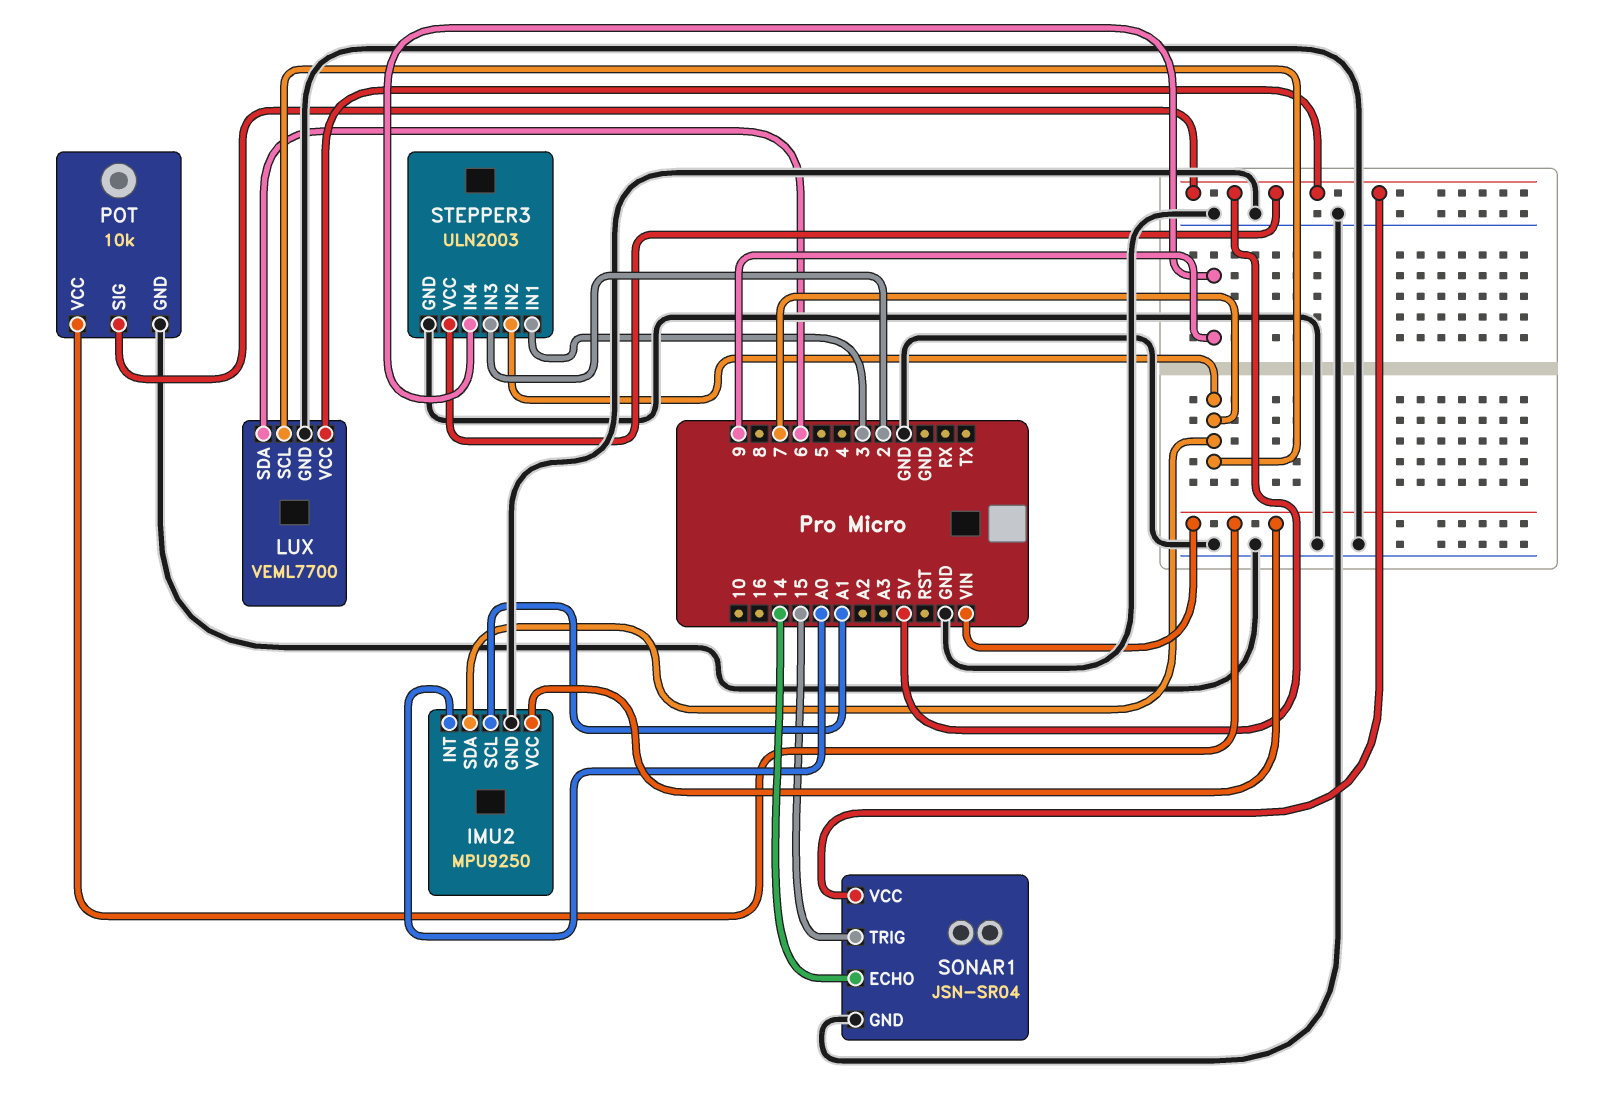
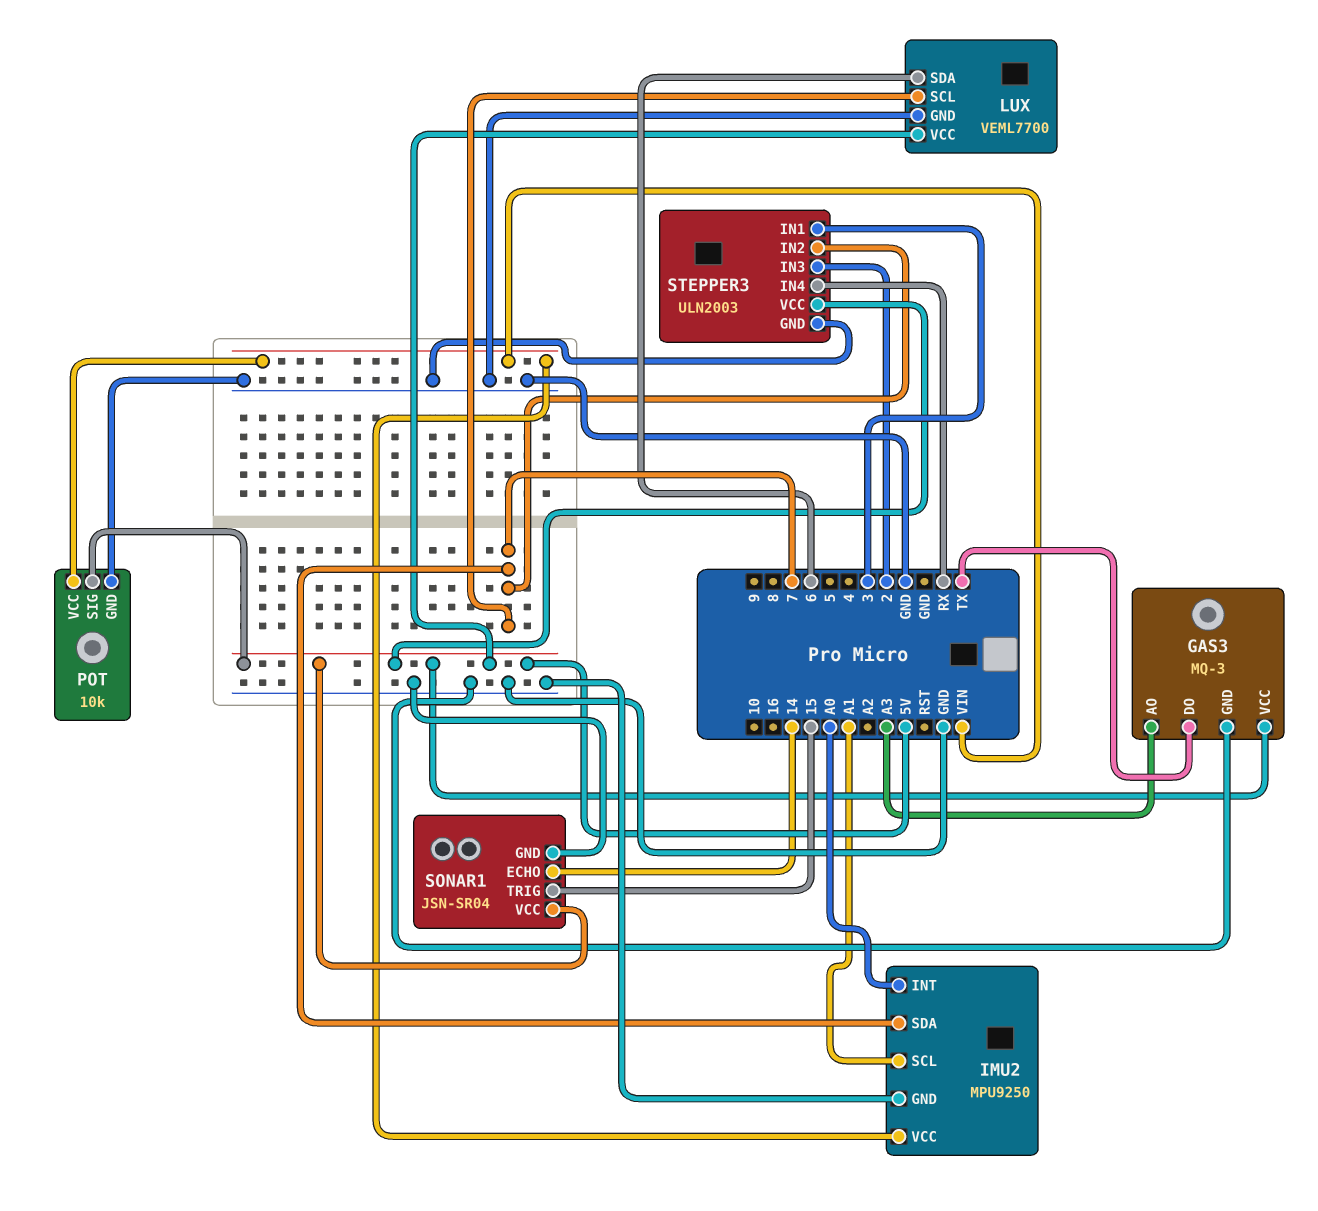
GAS3: none -> MQ-3
GAS3 pin AO: none -> A3
GAS3 pin DO: none -> TX
GAS3 pin GND: none -> GND
GAS3 pin VCC: none -> 5V
STEPPER3 pin IN4: 9 -> RX

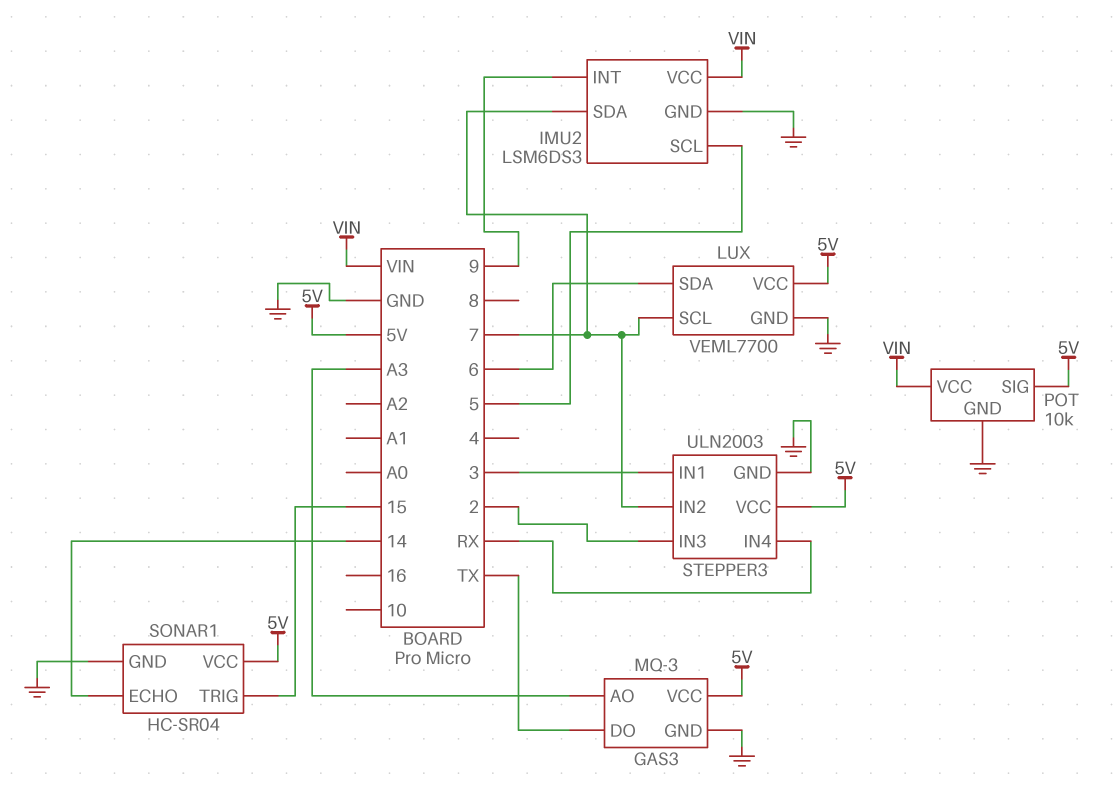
IMU2: MPU9250 -> LSM6DS3
IMU2 pin INT: A0 -> 9
IMU2 pin SCL: A1 -> 5
SONAR1: JSN-SR04 -> HC-SR04

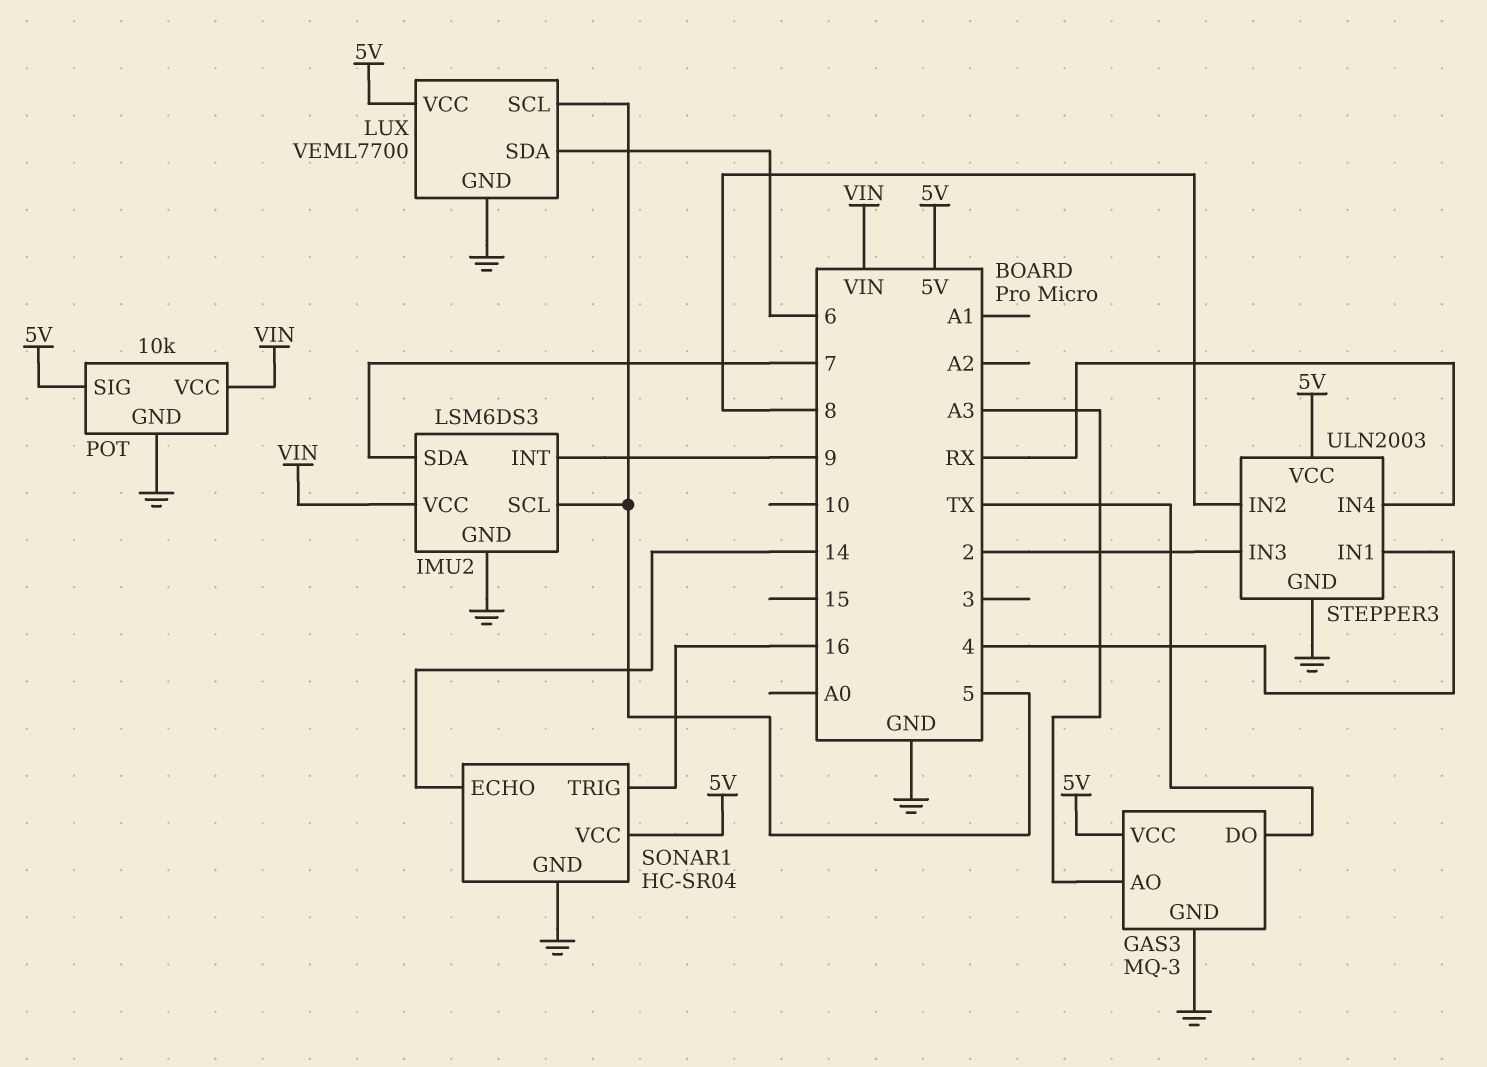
LUX pin SCL: 7 -> 5
SONAR1 pin TRIG: 15 -> 16
STEPPER3 pin IN1: 3 -> 4
STEPPER3 pin IN2: 7 -> 8

